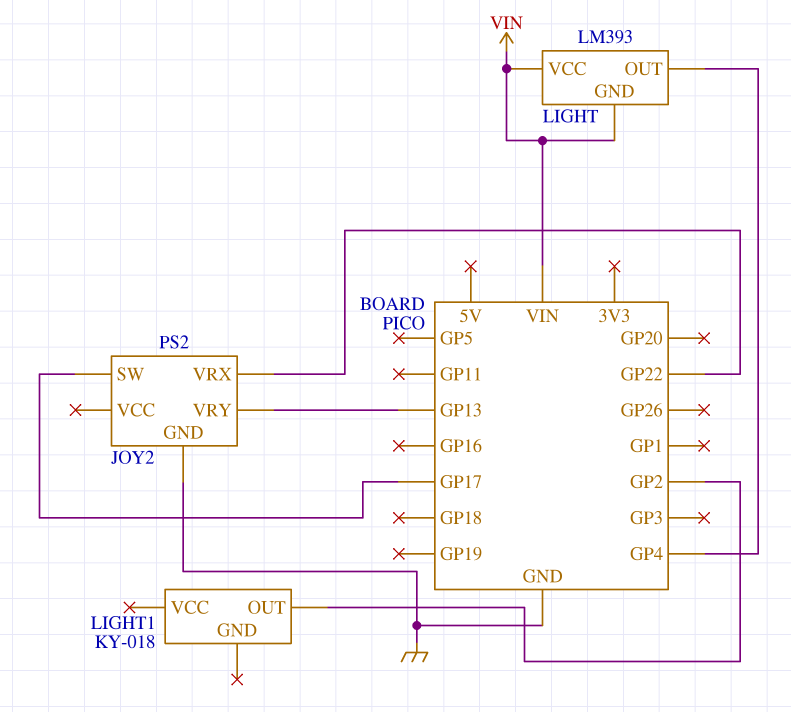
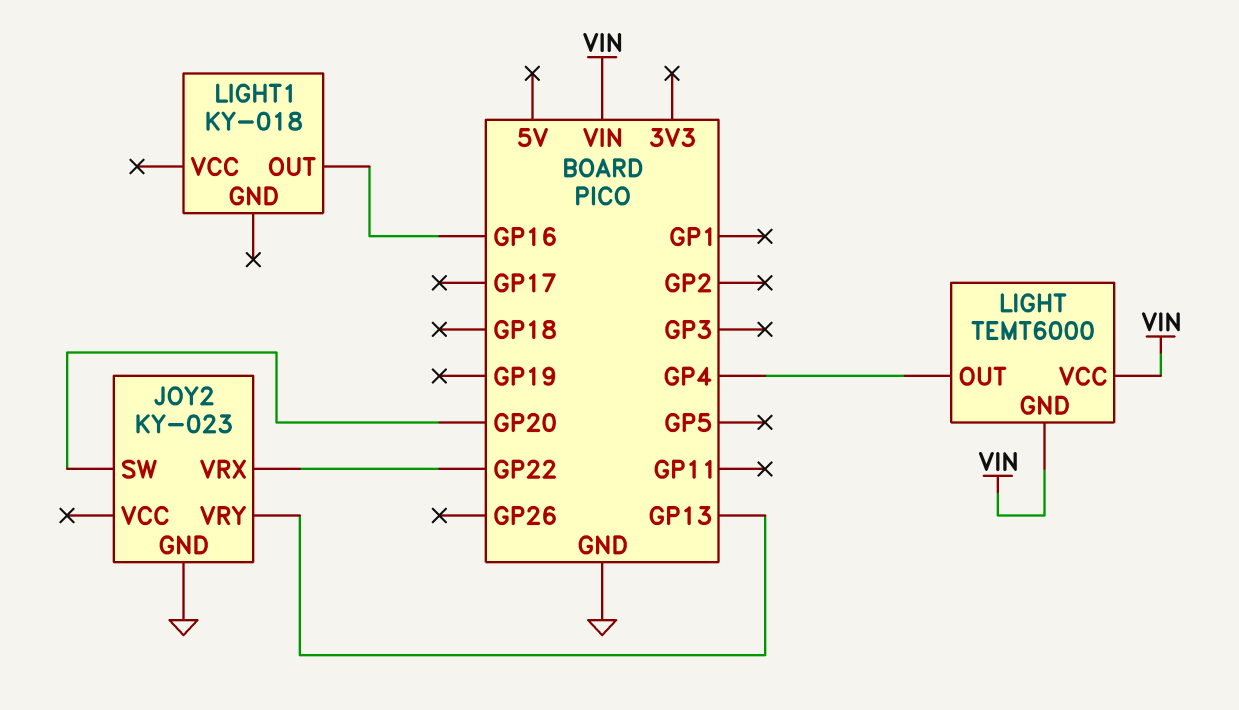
JOY2: PS2 -> KY-023
JOY2 pin SW: GP17 -> GP20
LIGHT: LM393 -> TEMT6000
LIGHT1 pin OUT: GP2 -> GP16

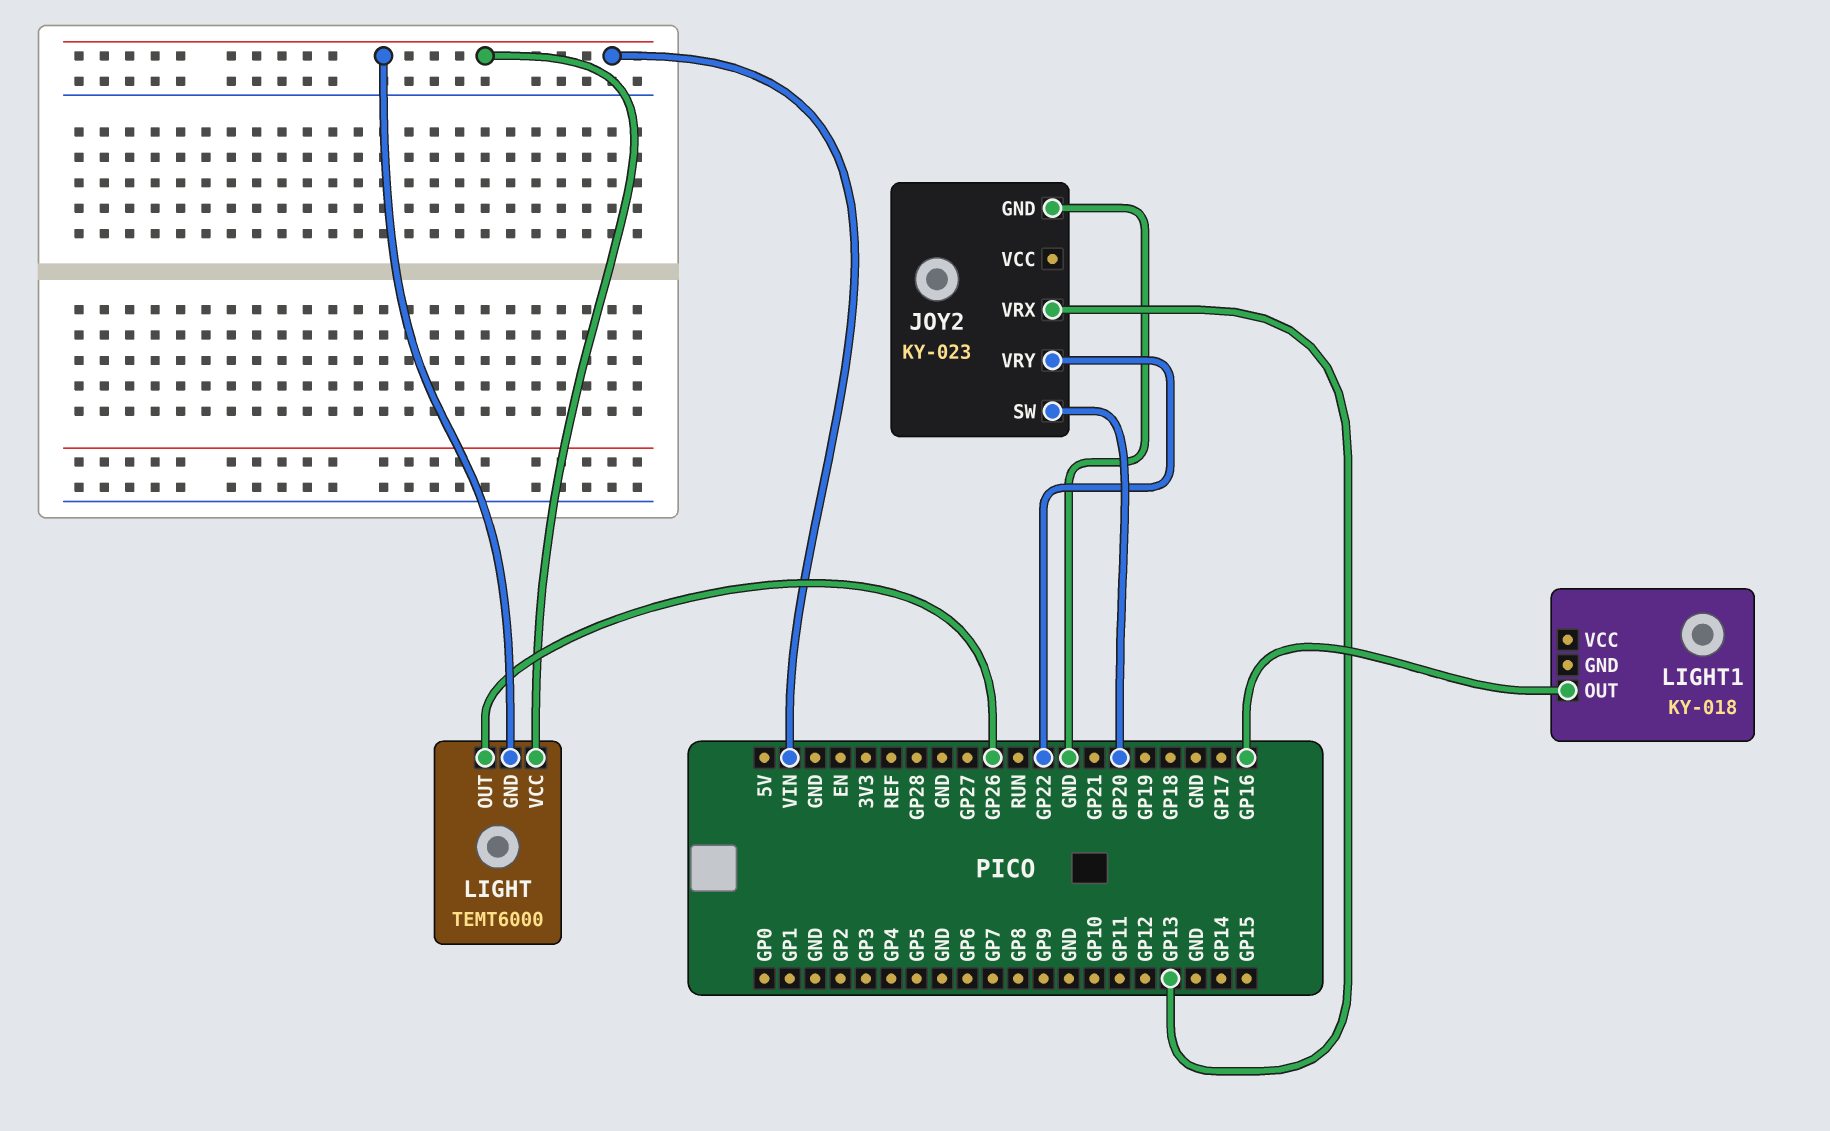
JOY2 pin VRX: GP22 -> GP13
JOY2 pin VRY: GP13 -> GP22
LIGHT pin OUT: GP4 -> GP26

